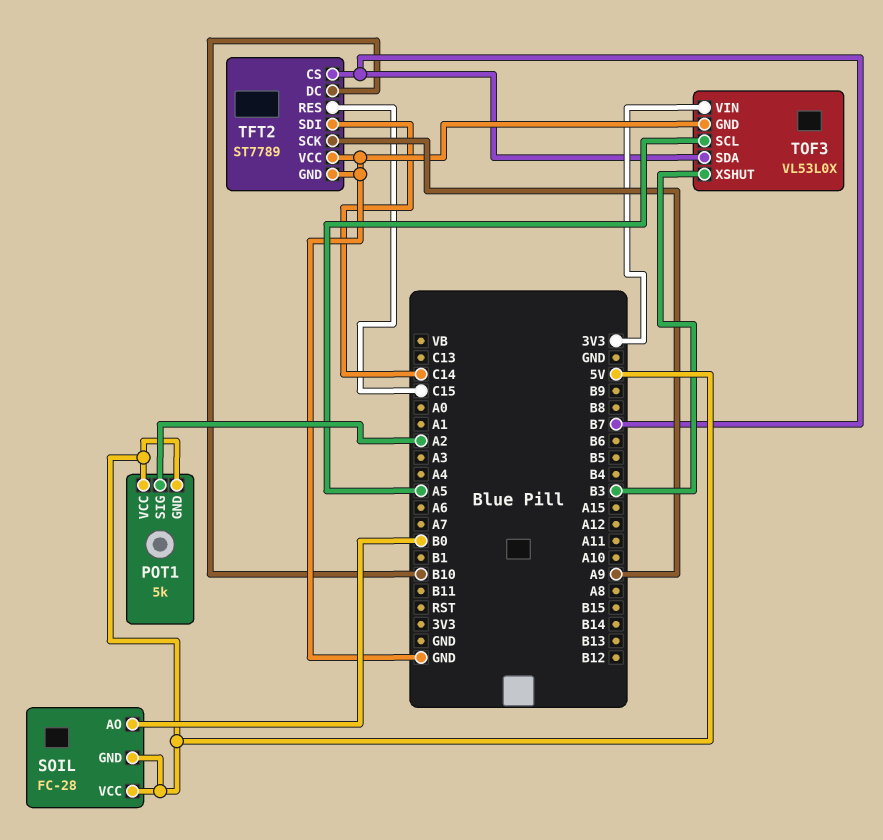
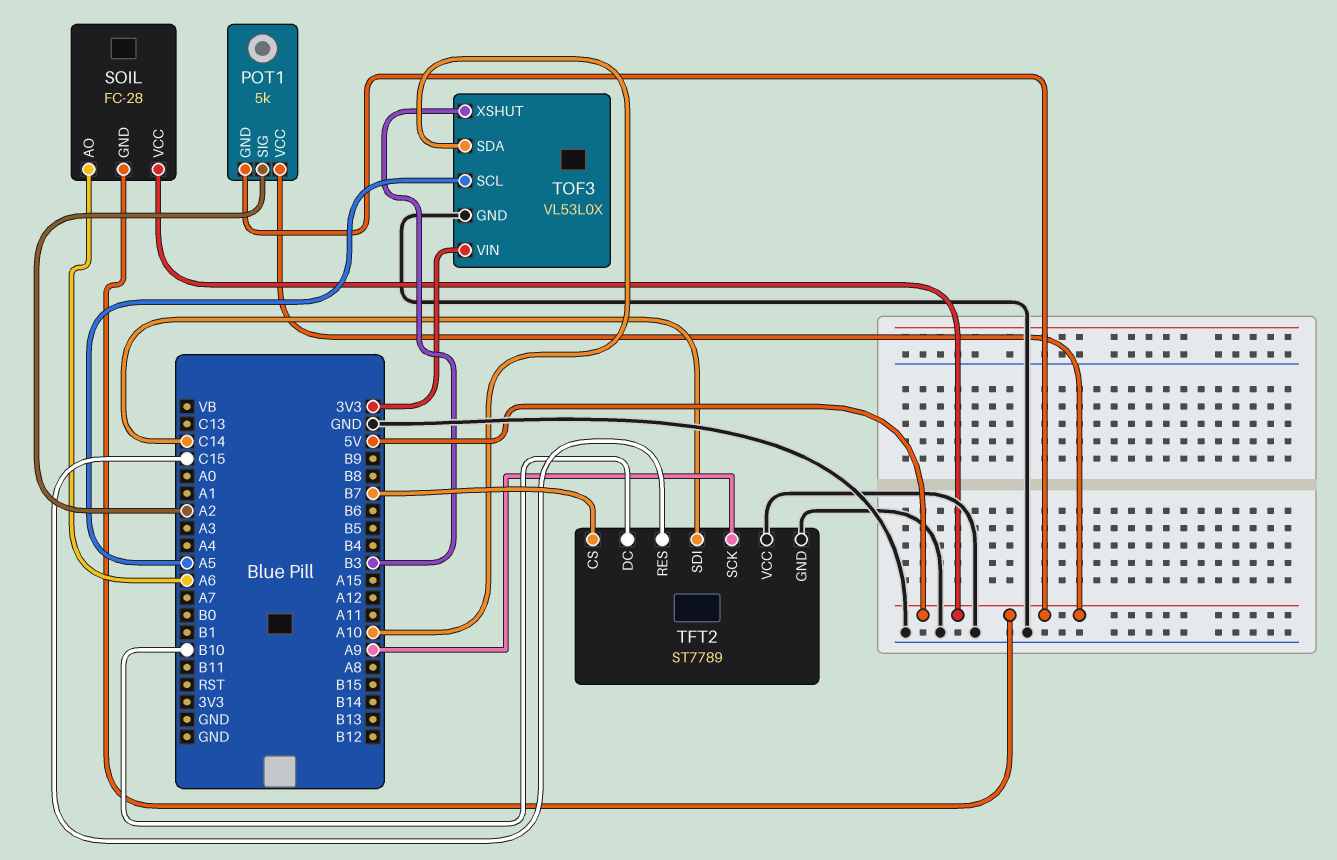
SOIL pin AO: B0 -> A6
TOF3 pin SDA: B7 -> A10

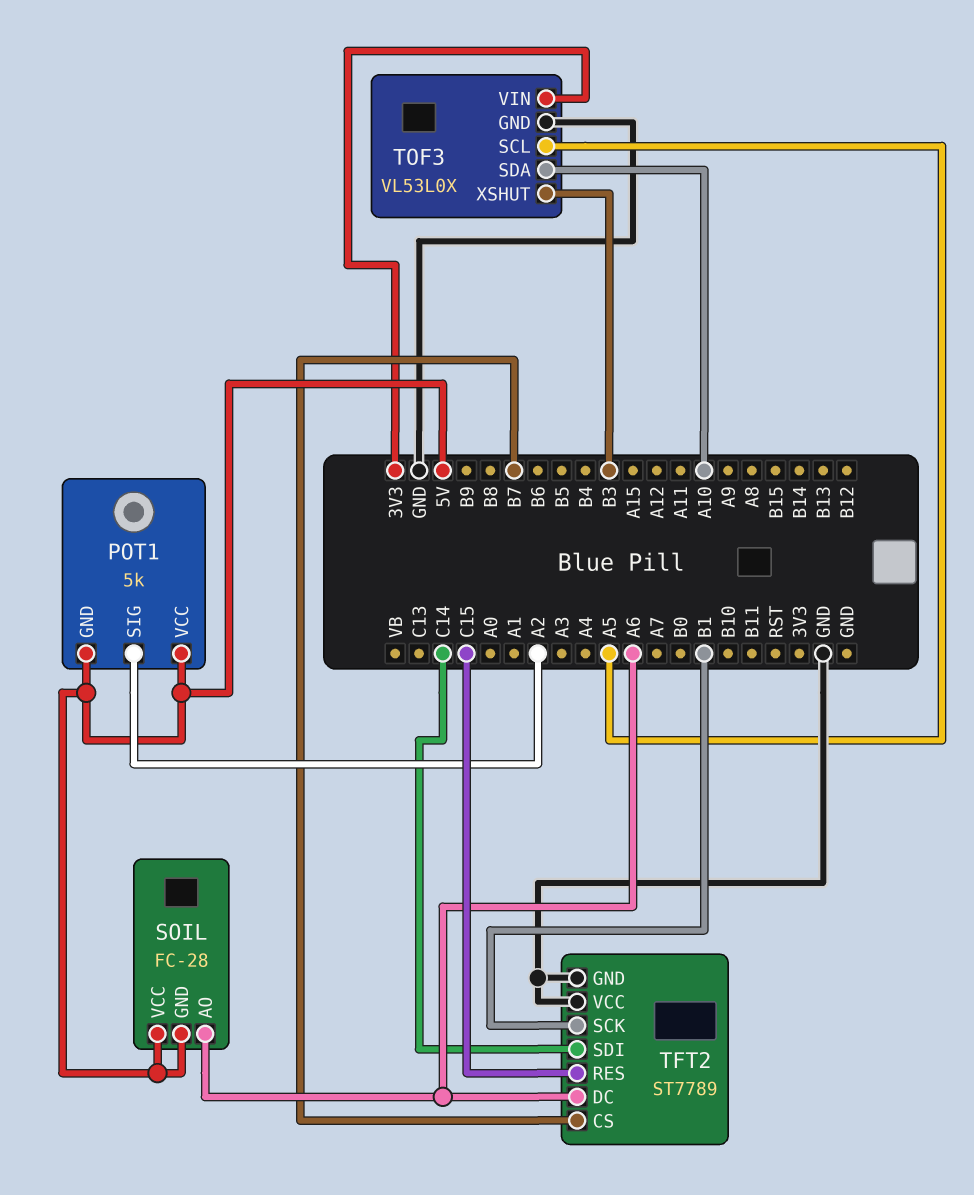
TFT2 pin DC: B10 -> A6
TFT2 pin SCK: A9 -> B1

